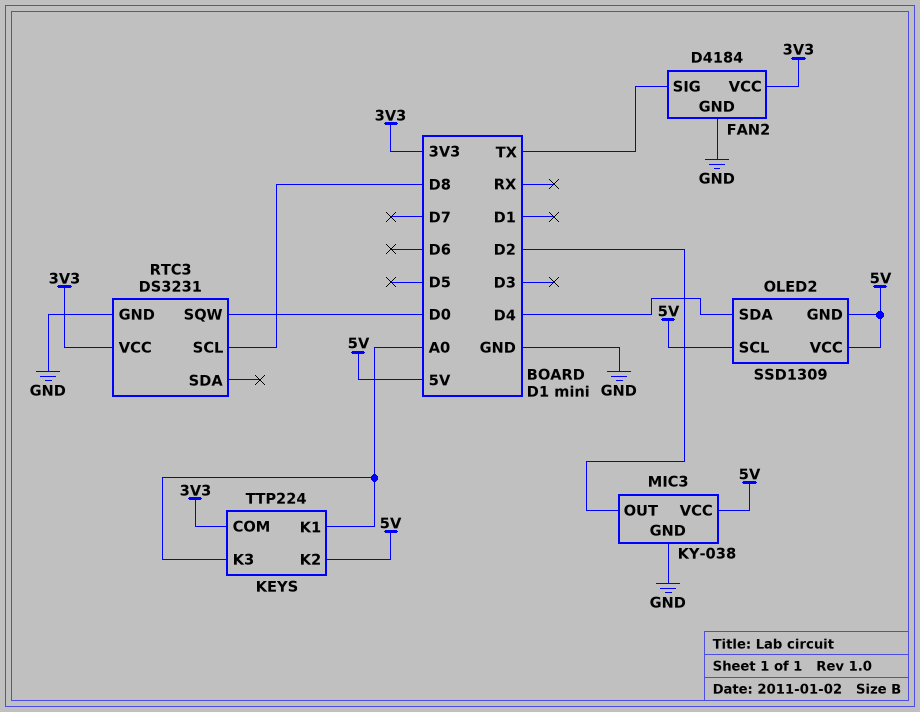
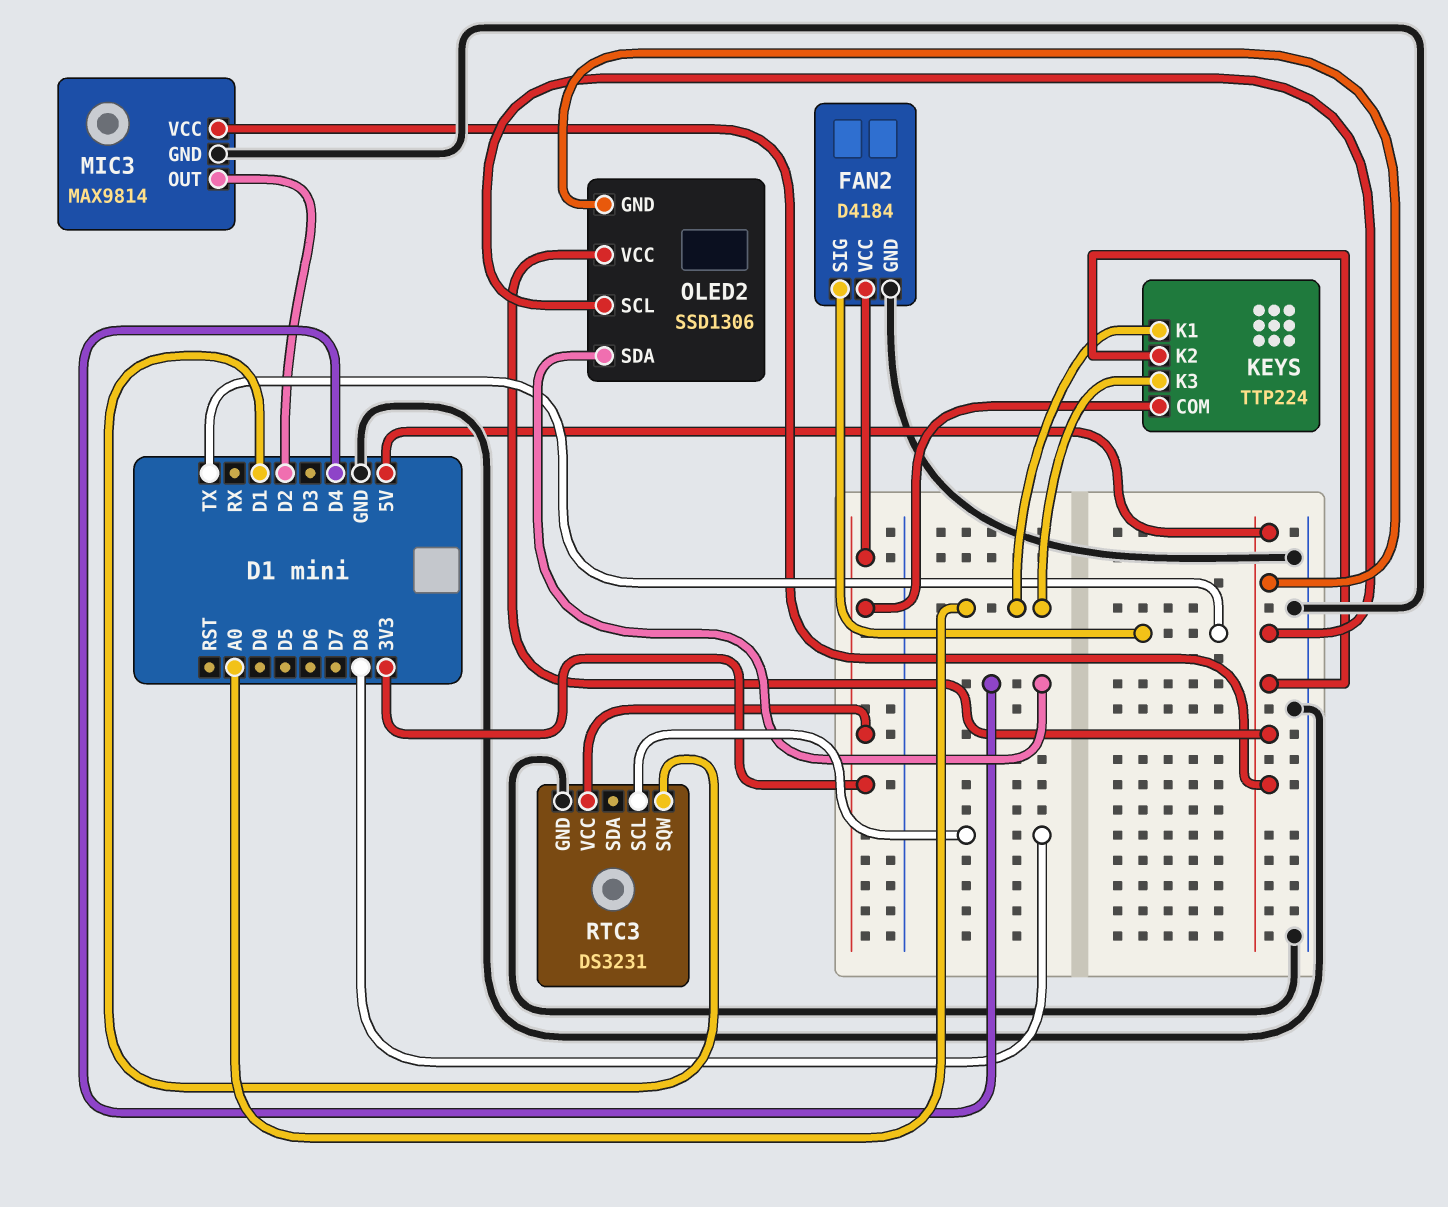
MIC3: KY-038 -> MAX9814
OLED2: SSD1309 -> SSD1306
RTC3 pin SQW: D0 -> D1

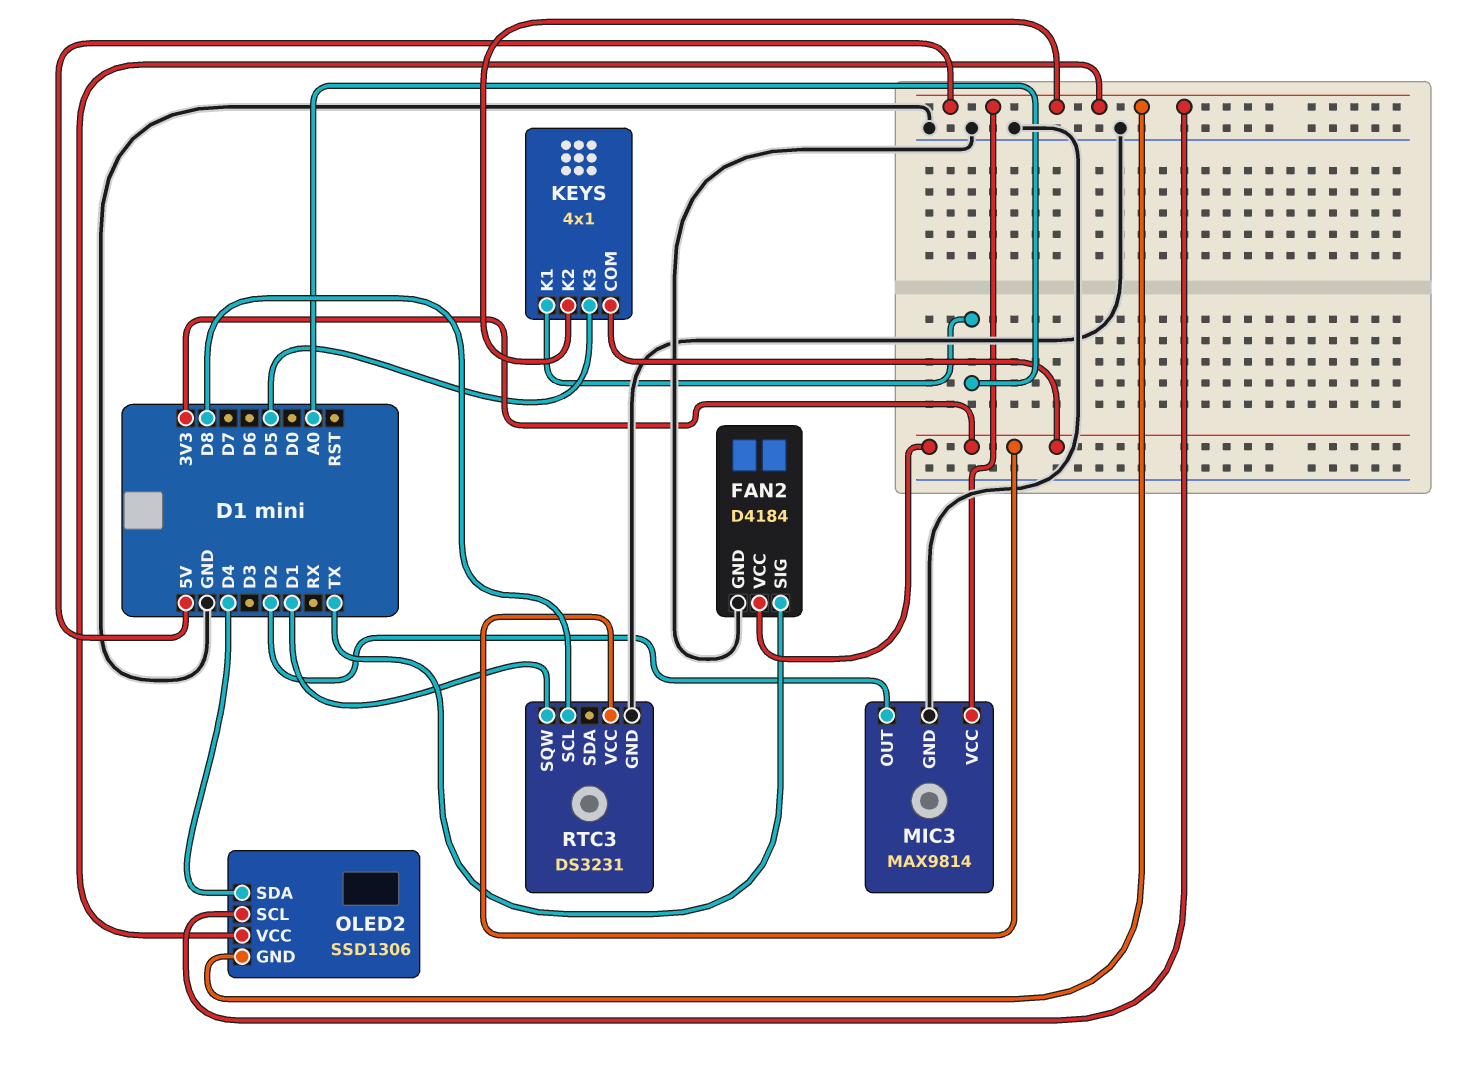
KEYS: TTP224 -> 4x1
KEYS pin K3: A0 -> D5

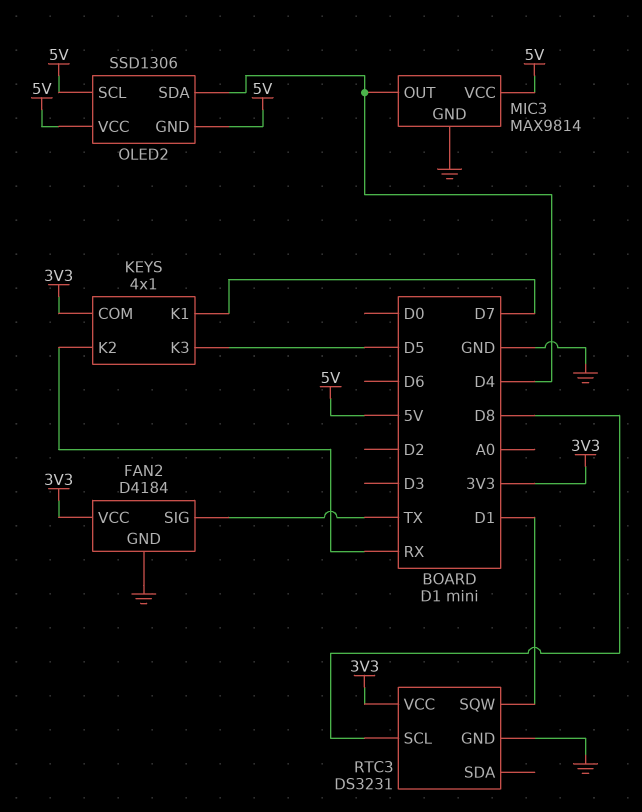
KEYS pin K1: A0 -> D7
KEYS pin K2: 5V -> RX
MIC3 pin OUT: D2 -> D4

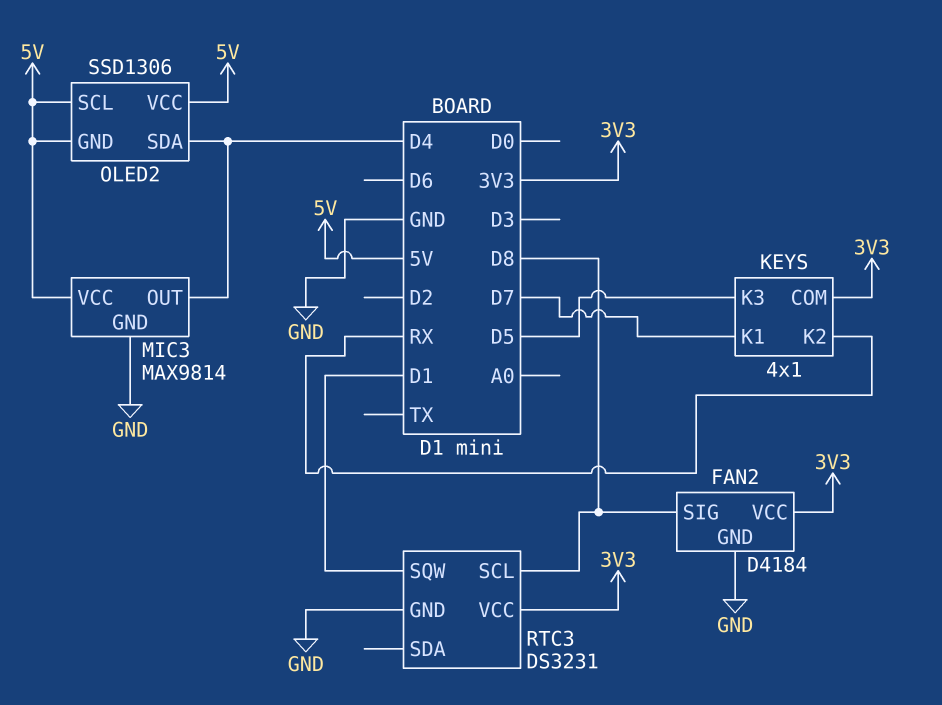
FAN2 pin SIG: TX -> D8

